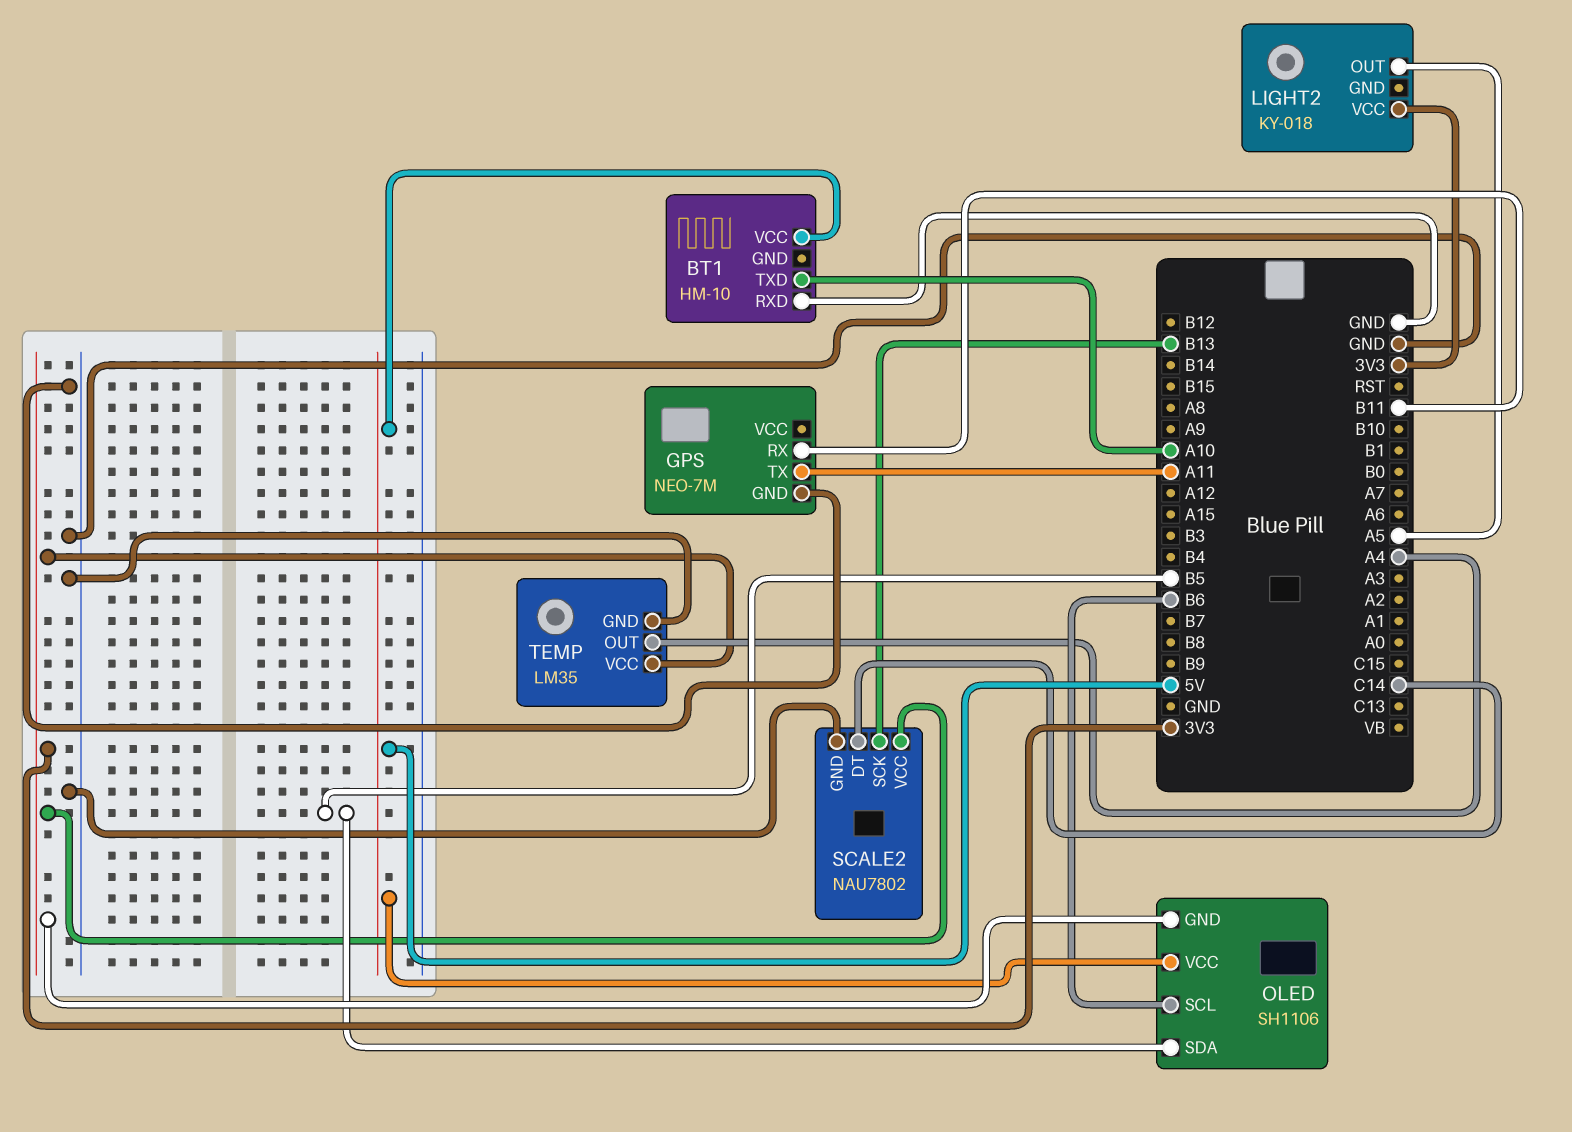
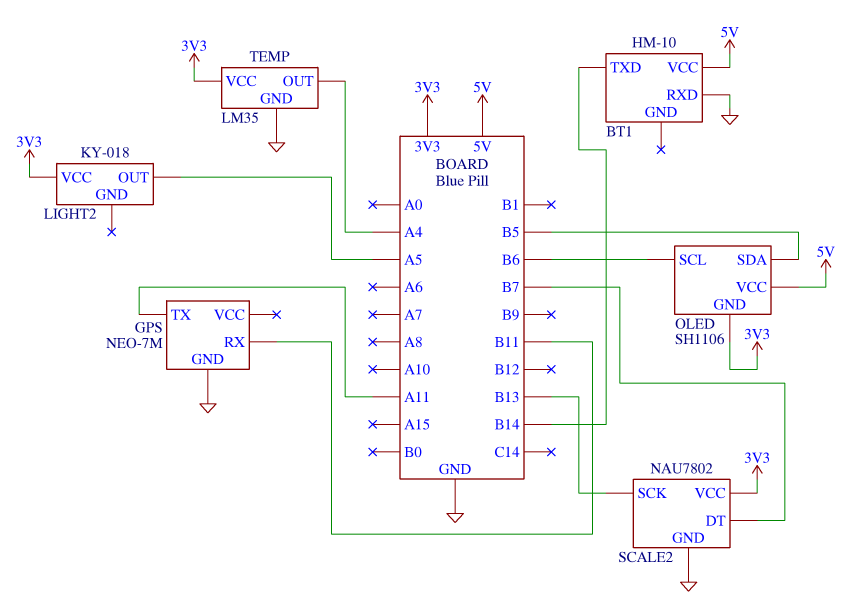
BT1 pin TXD: A10 -> B14
SCALE2 pin DT: C14 -> B7

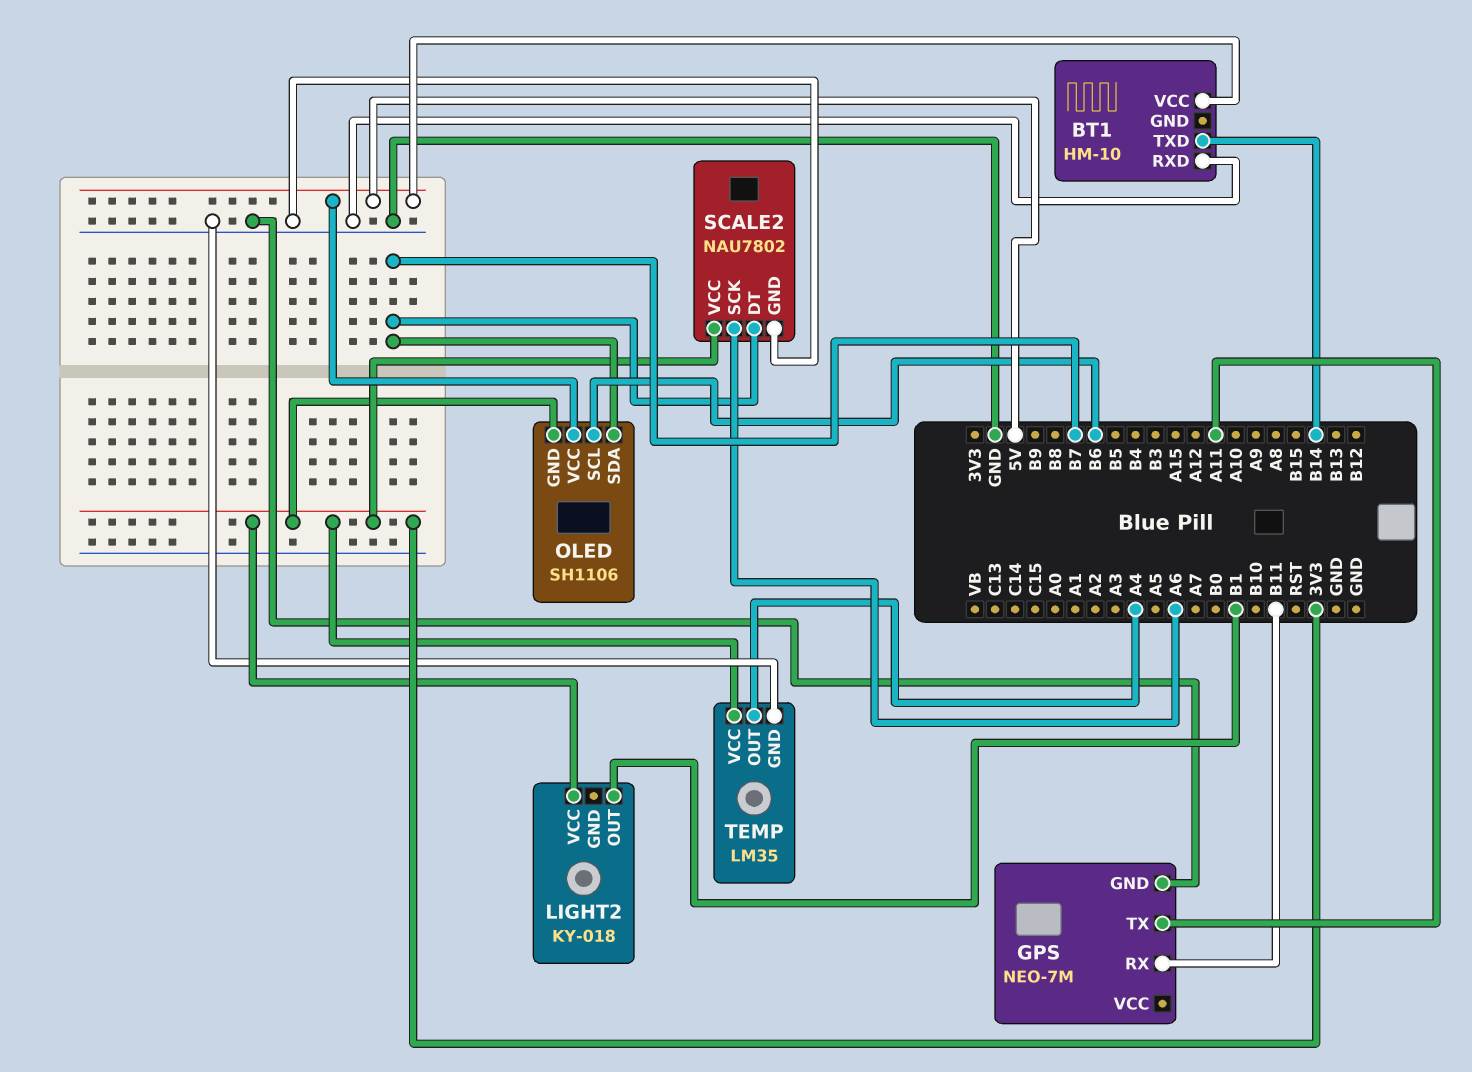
LIGHT2 pin OUT: A5 -> B1
OLED pin SDA: B5 -> B7
SCALE2 pin SCK: B13 -> A6

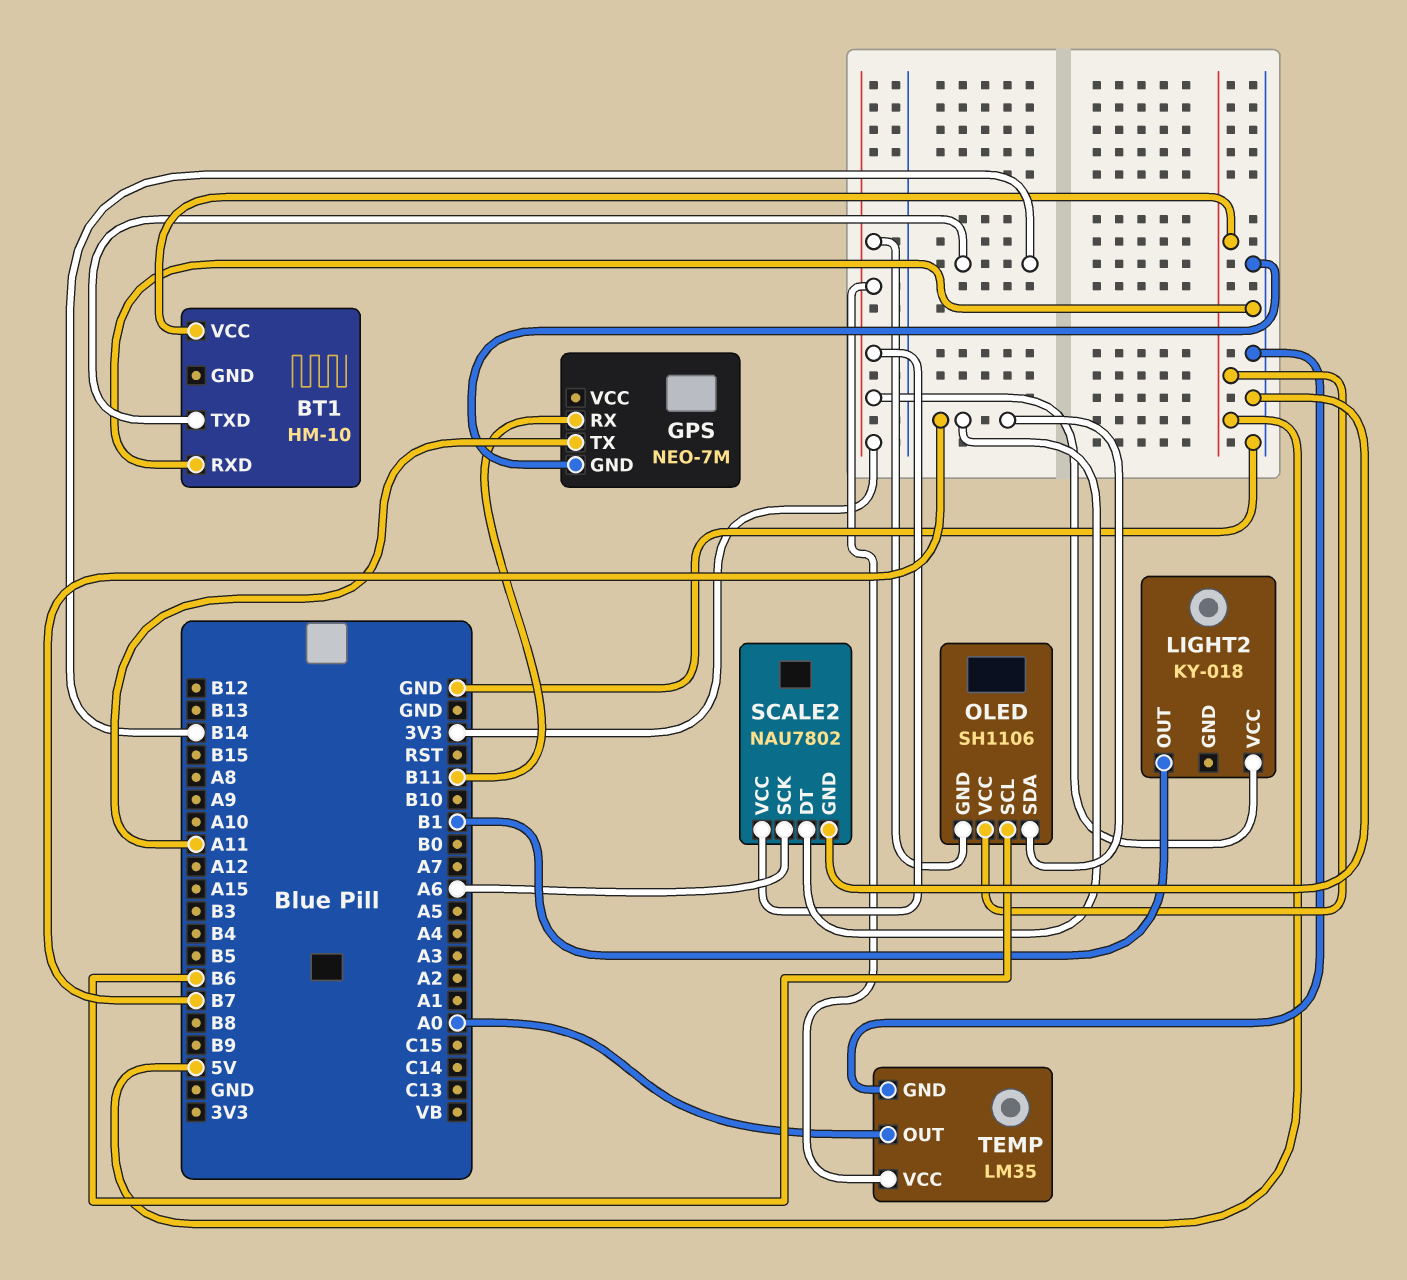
TEMP pin OUT: A4 -> A0

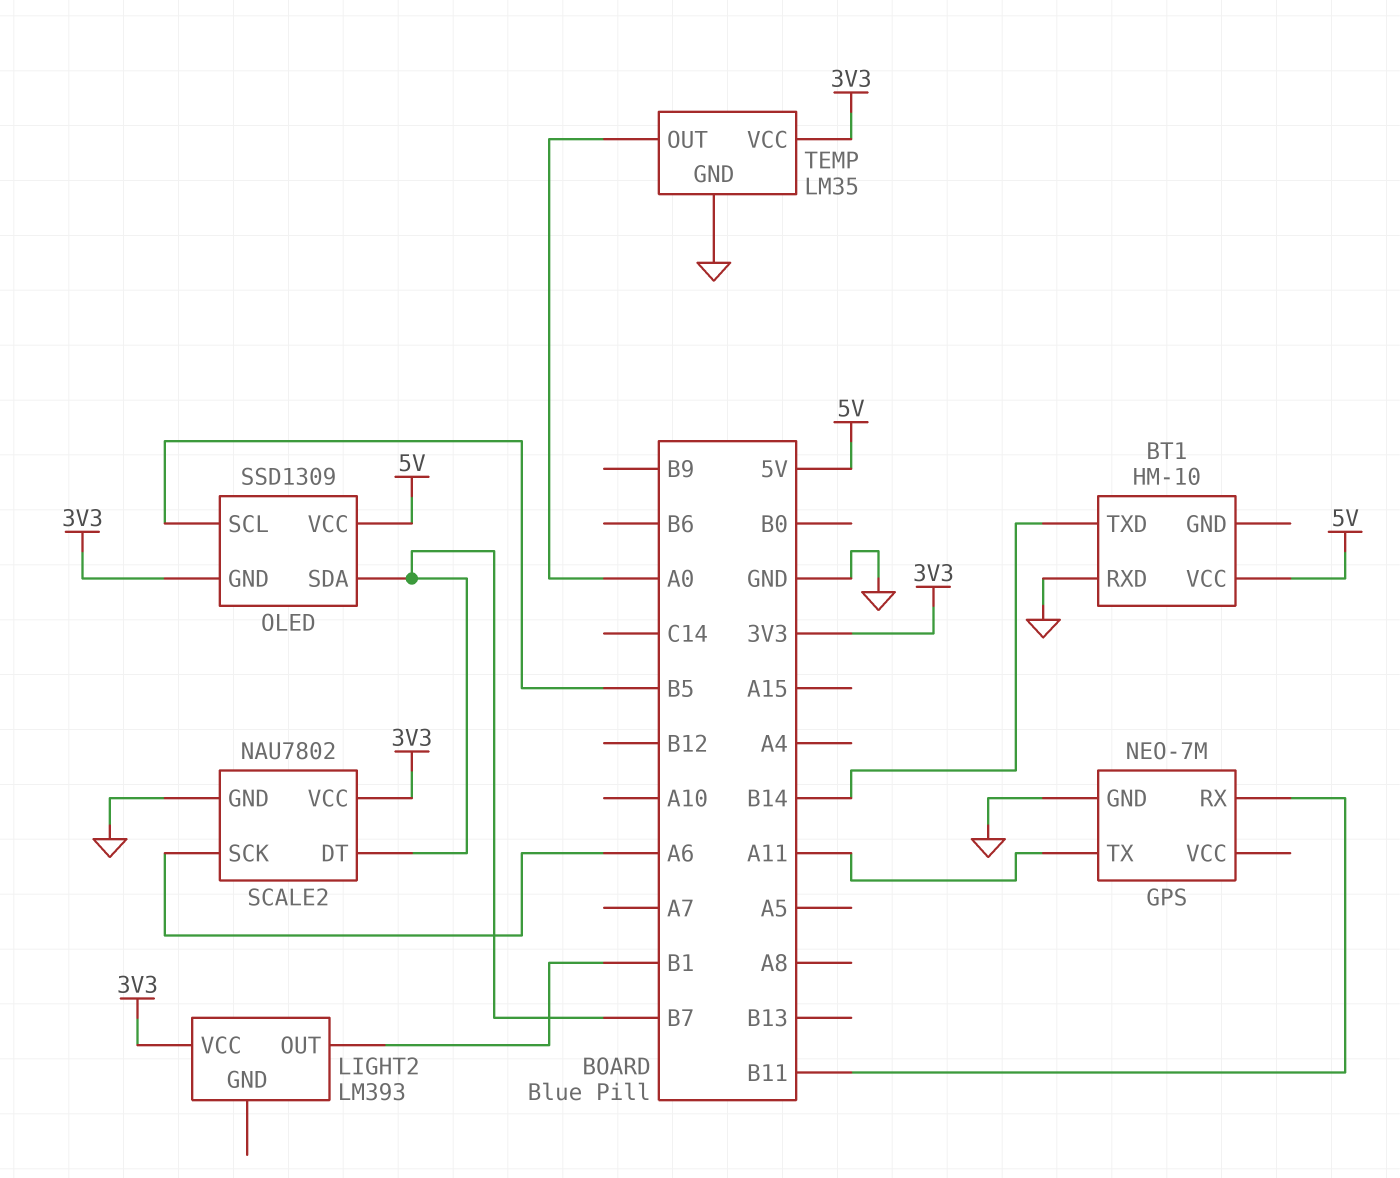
LIGHT2: KY-018 -> LM393
OLED: SH1106 -> SSD1309
OLED pin SCL: B6 -> B5

